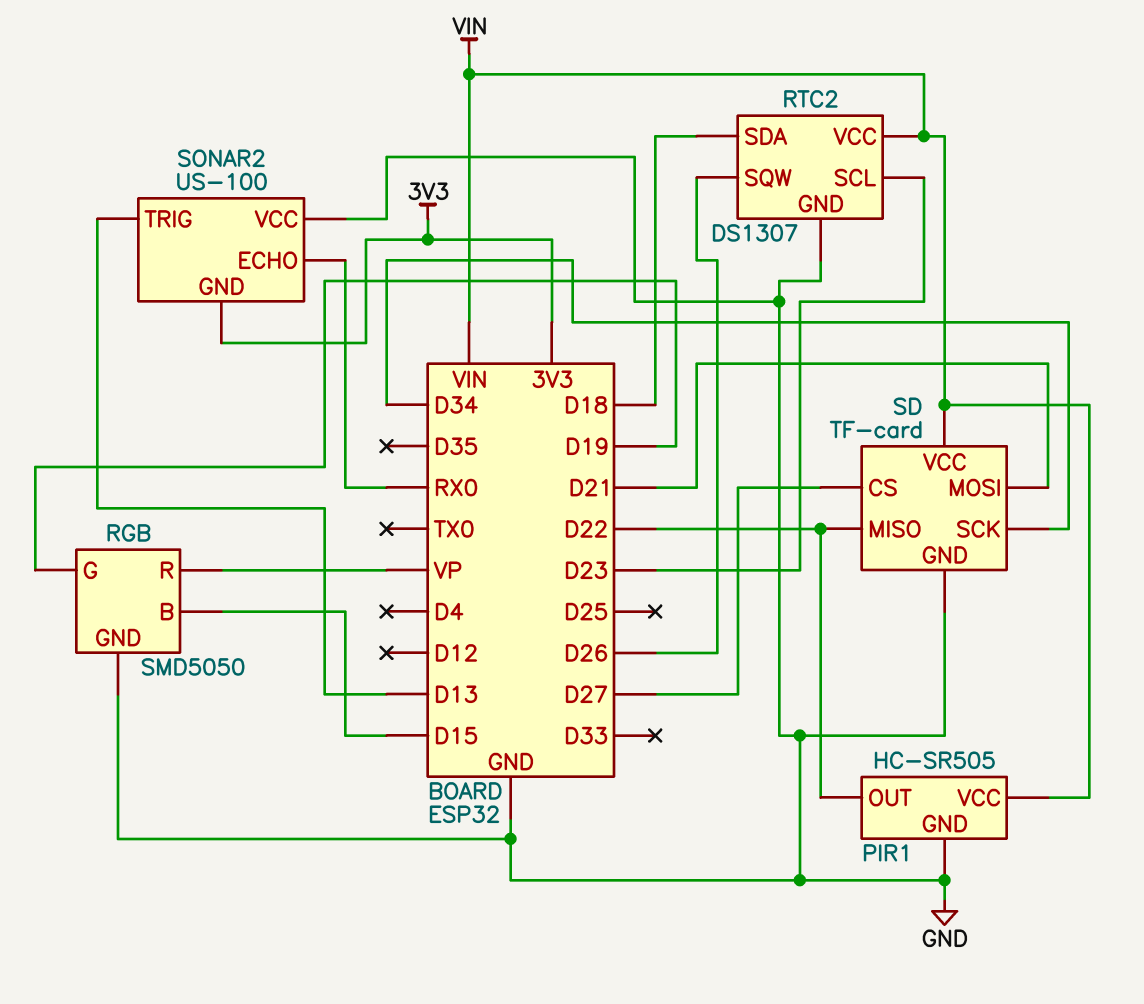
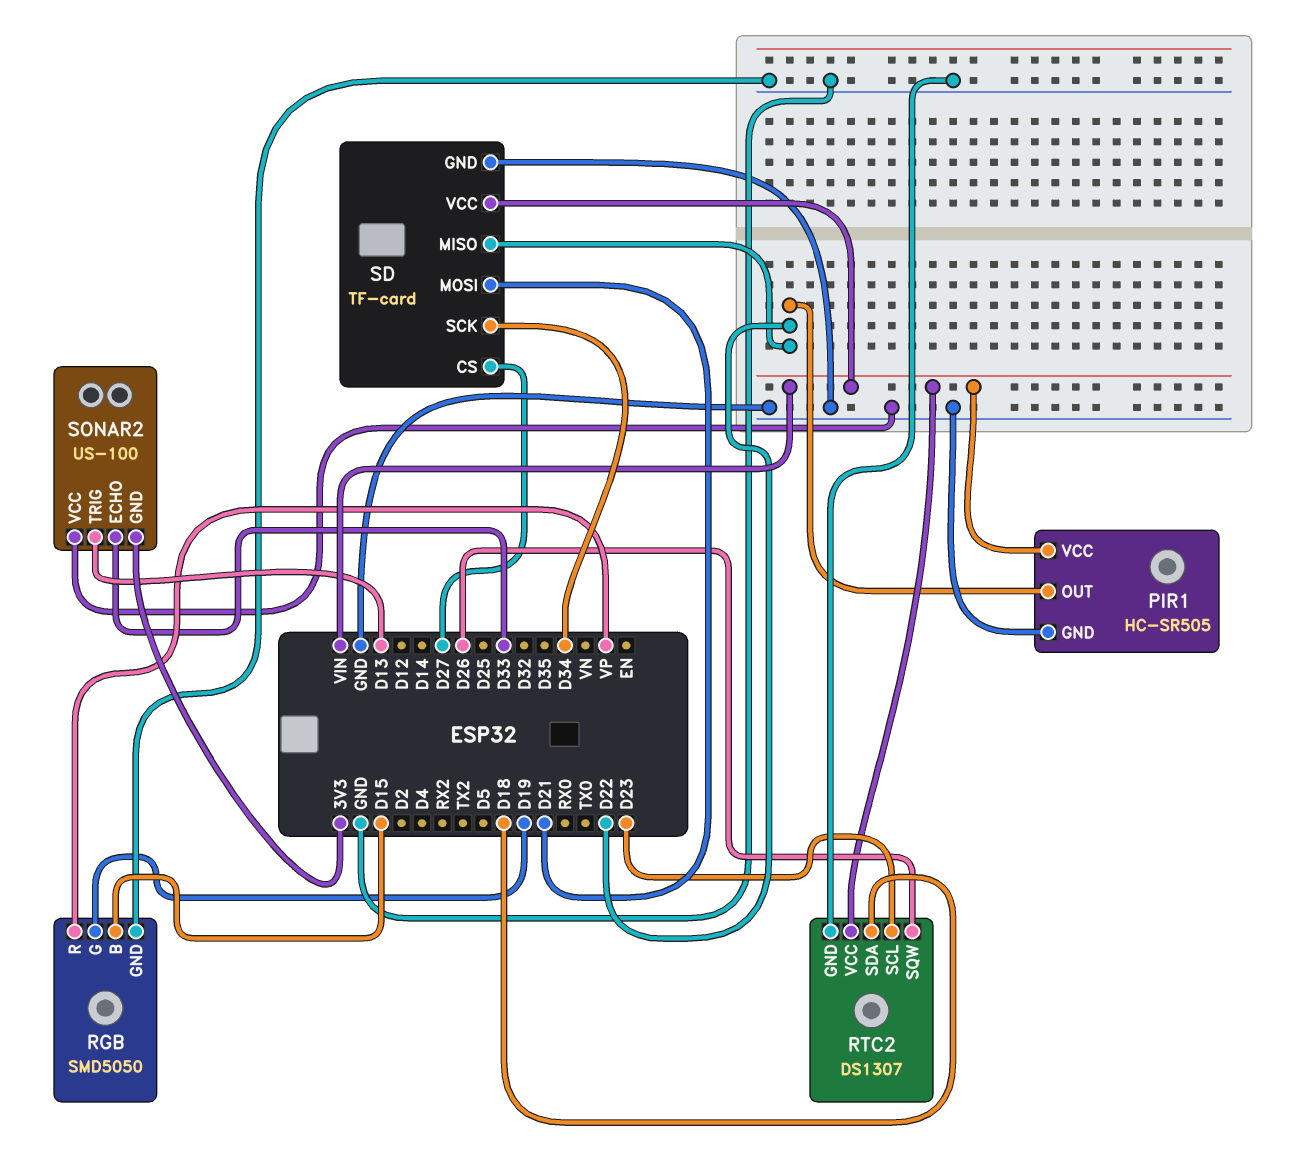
SONAR2 pin ECHO: RX0 -> D33

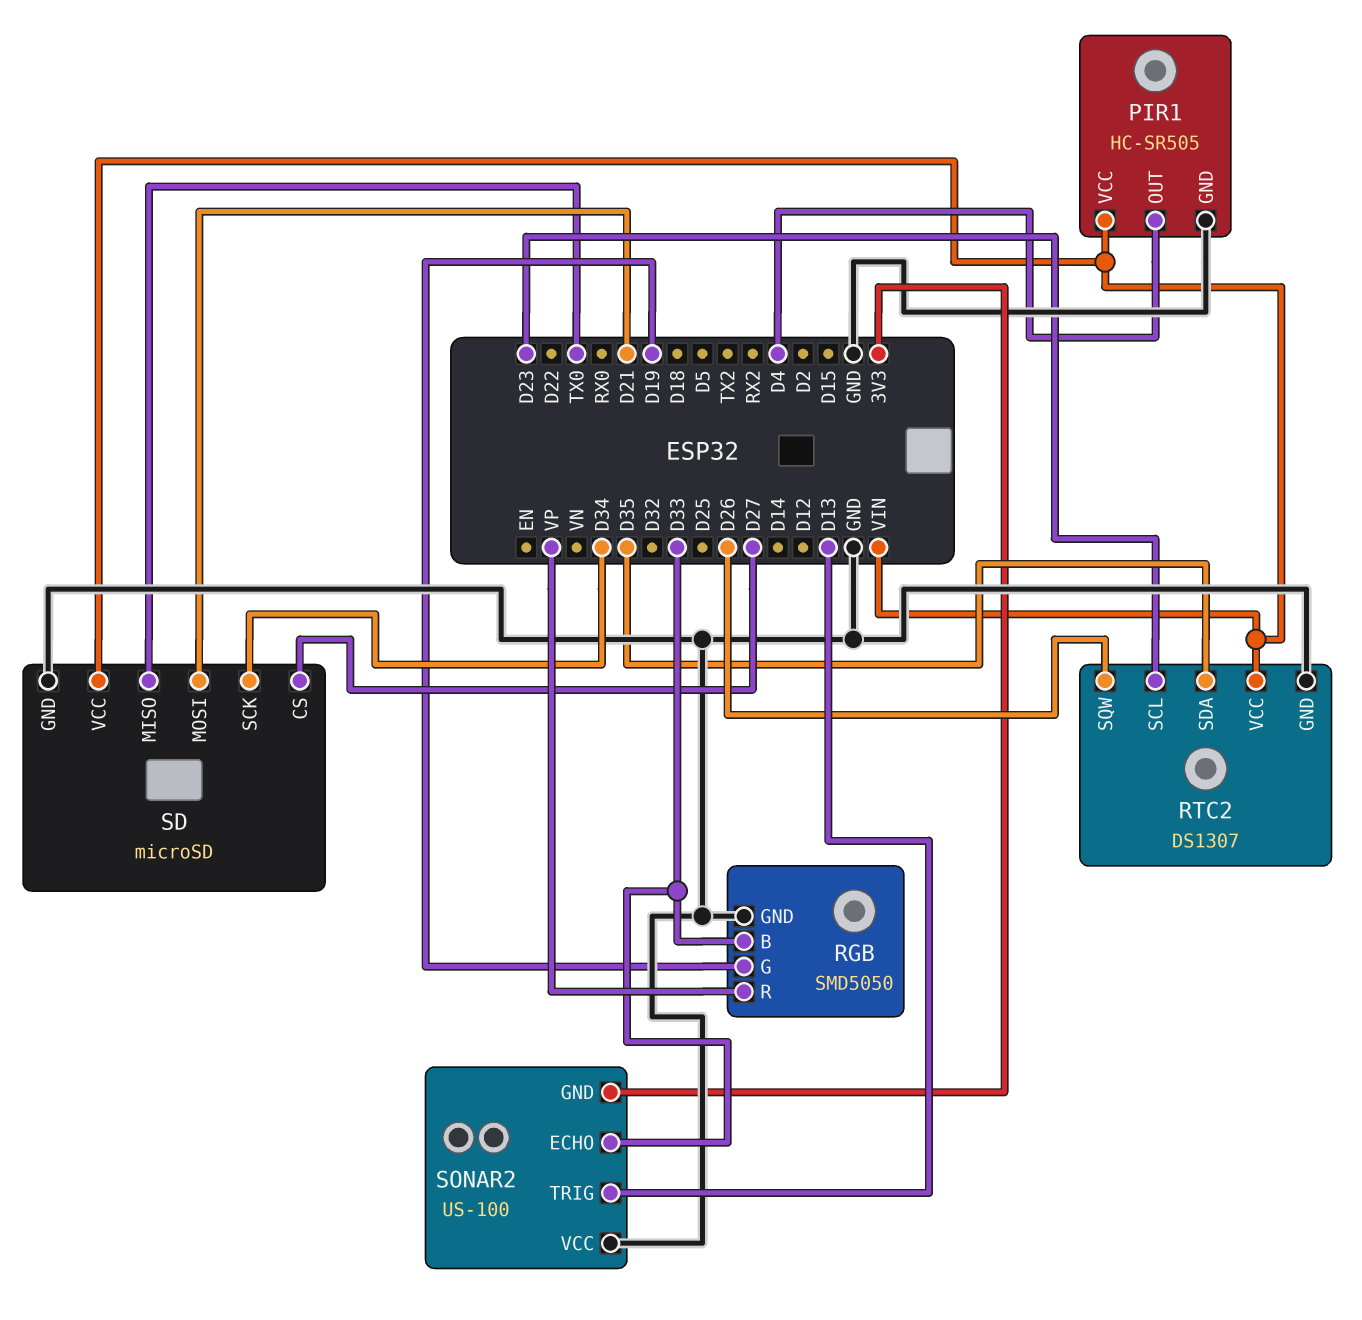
PIR1 pin OUT: D22 -> D4
RGB pin B: D15 -> D33
RTC2 pin SDA: D18 -> D35
SD: TF-card -> microSD
SD pin MISO: D22 -> TX0

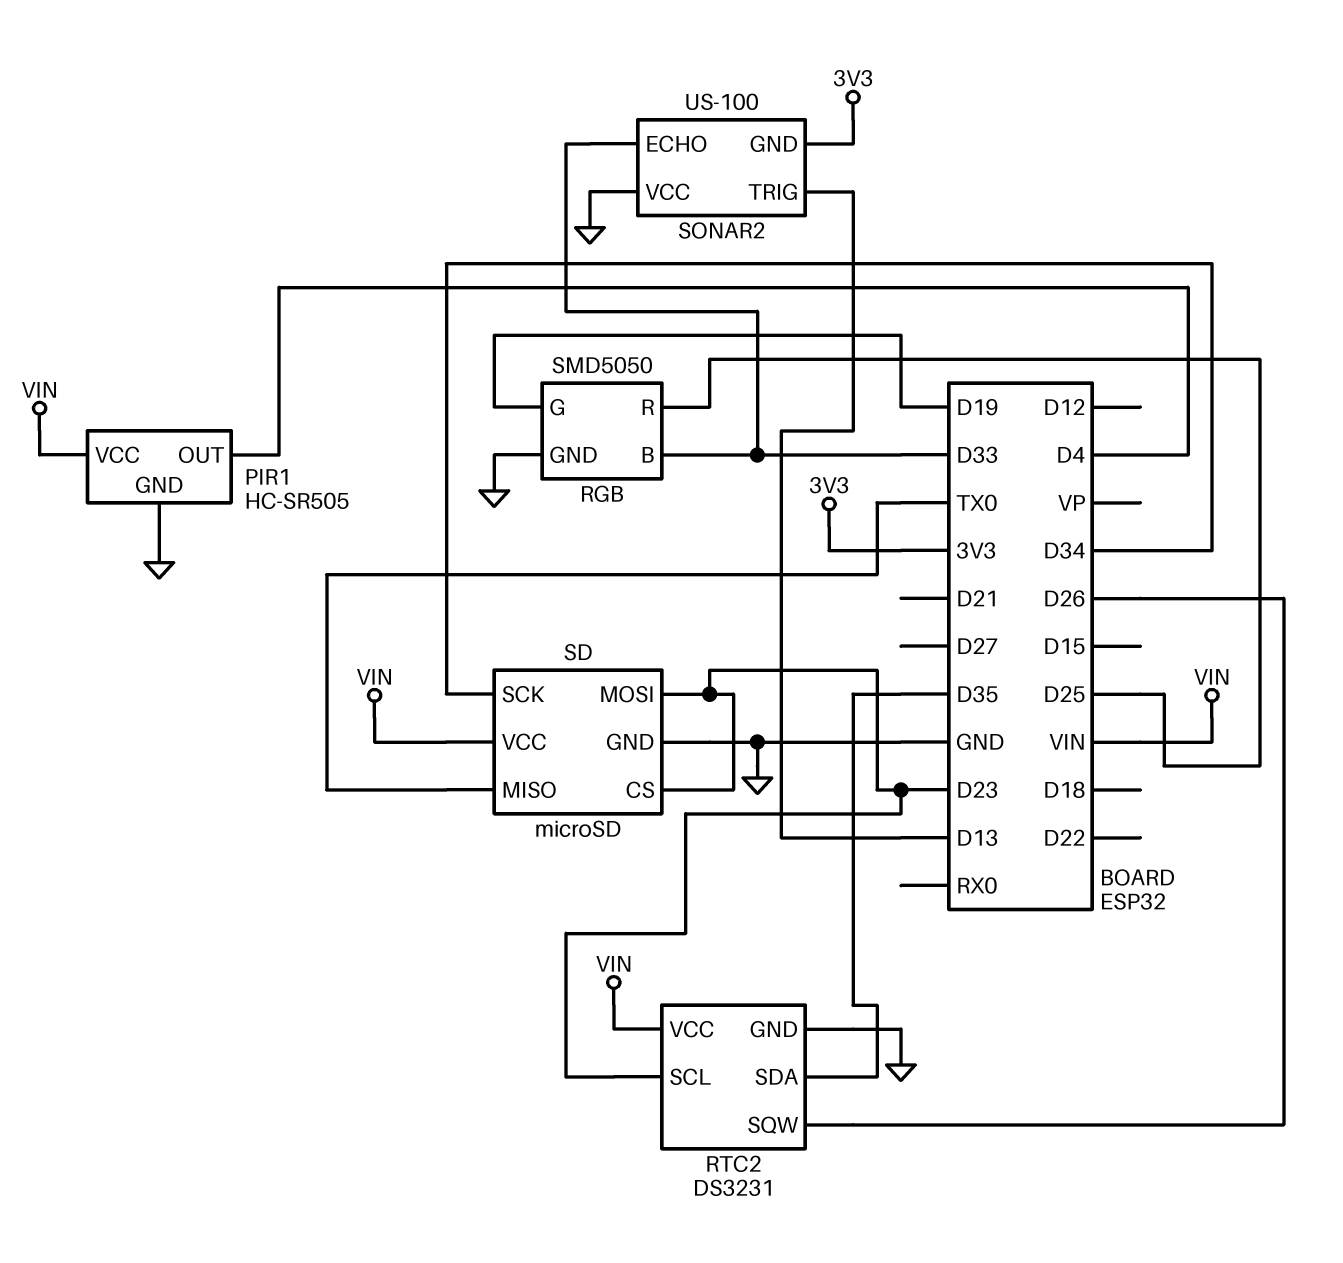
RGB pin R: VP -> D25
RTC2: DS1307 -> DS3231
SD pin CS: D27 -> D23
SD pin MOSI: D21 -> D23

